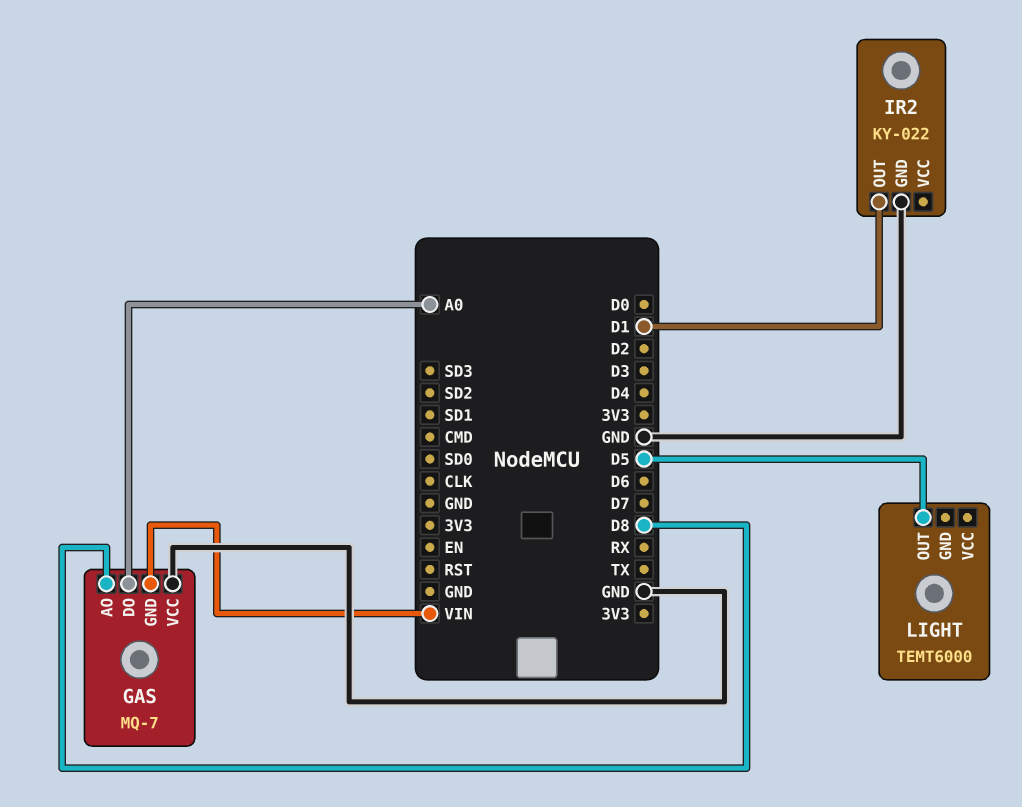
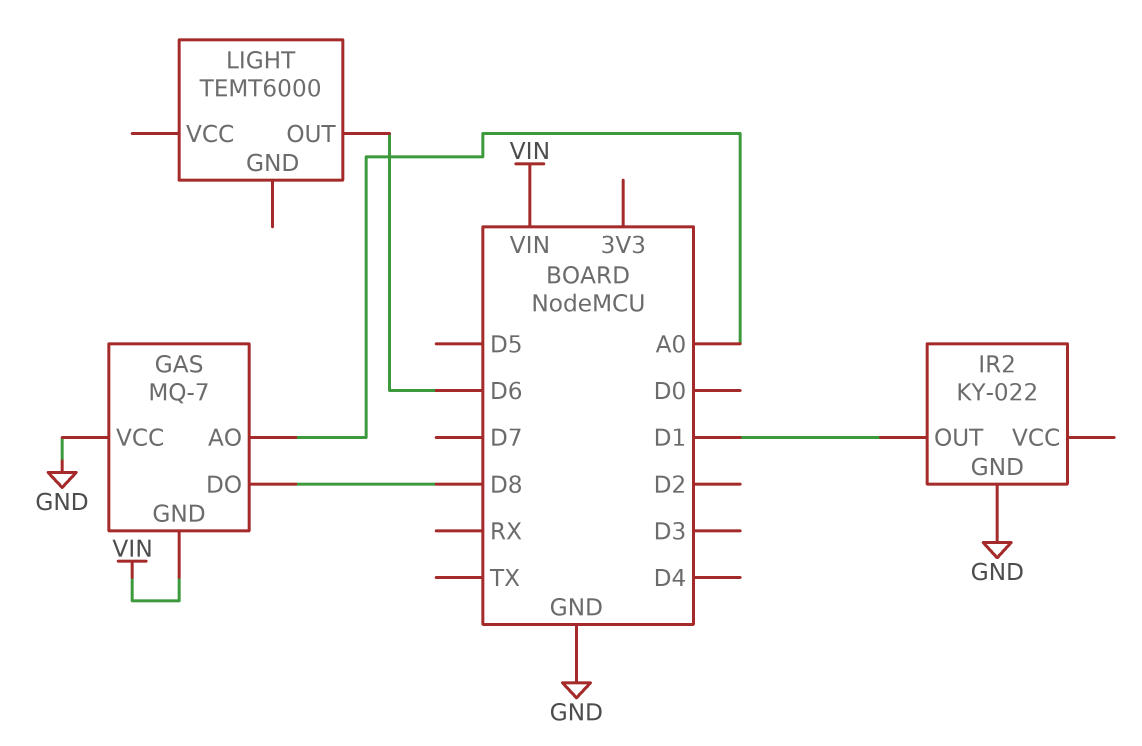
GAS pin AO: D8 -> A0
GAS pin DO: A0 -> D8
LIGHT pin OUT: D5 -> D6

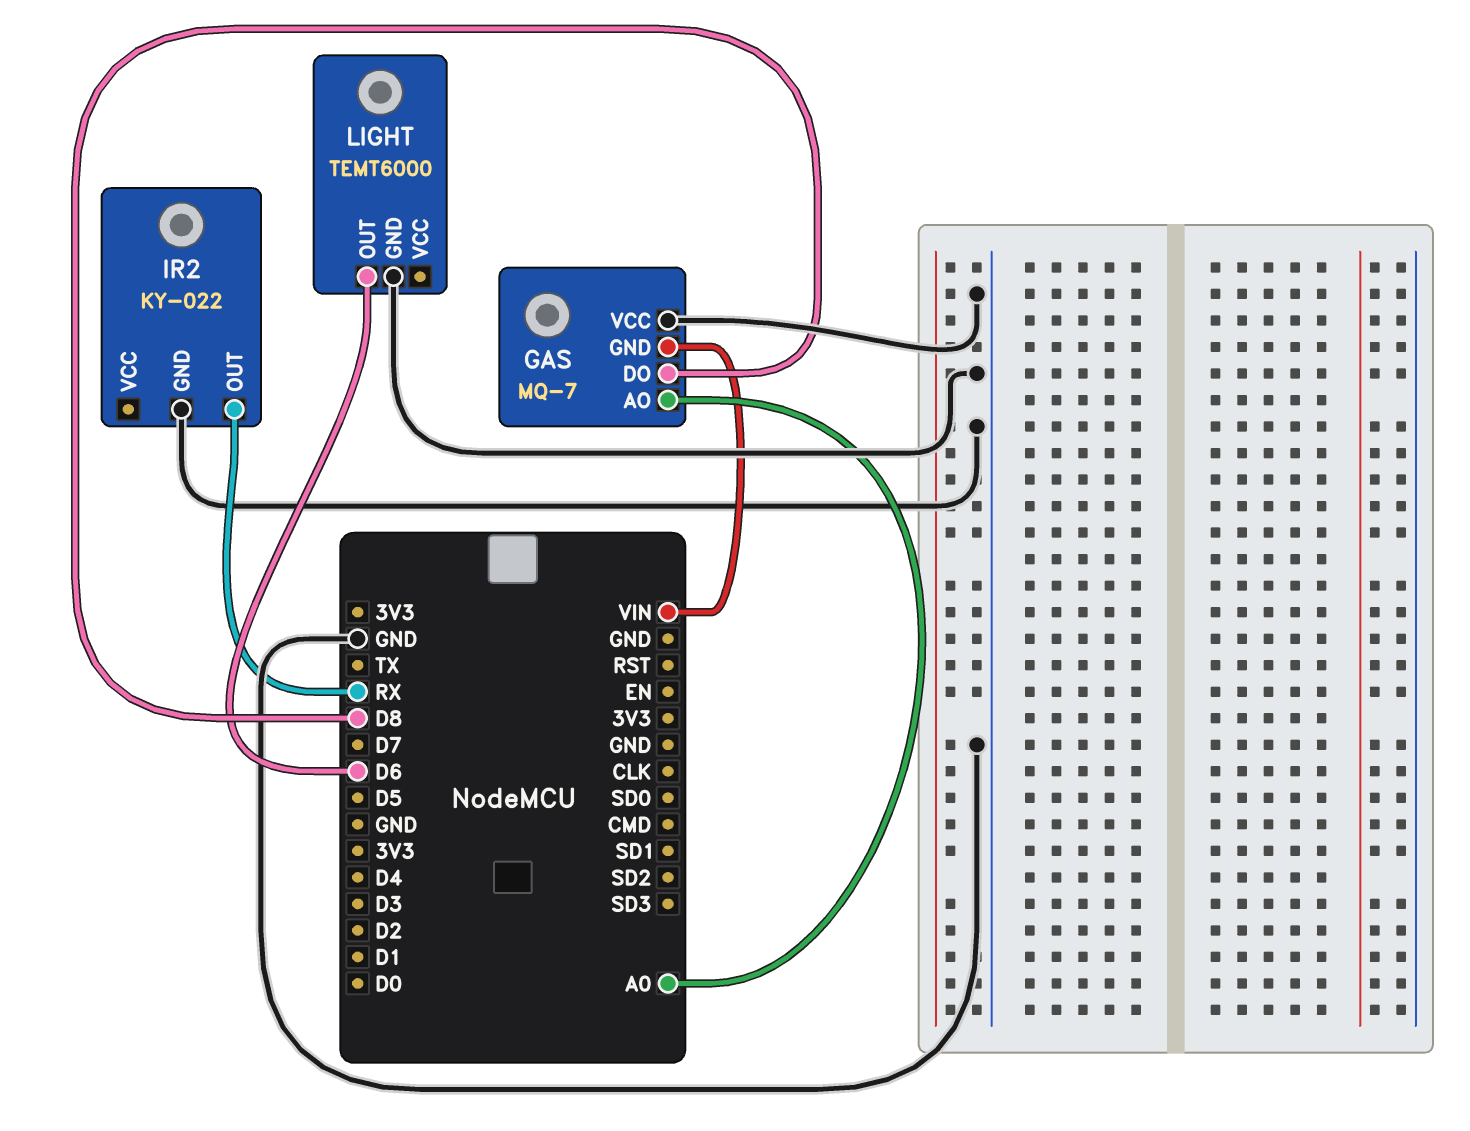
IR2 pin OUT: D1 -> RX
LIGHT pin GND: none -> GND

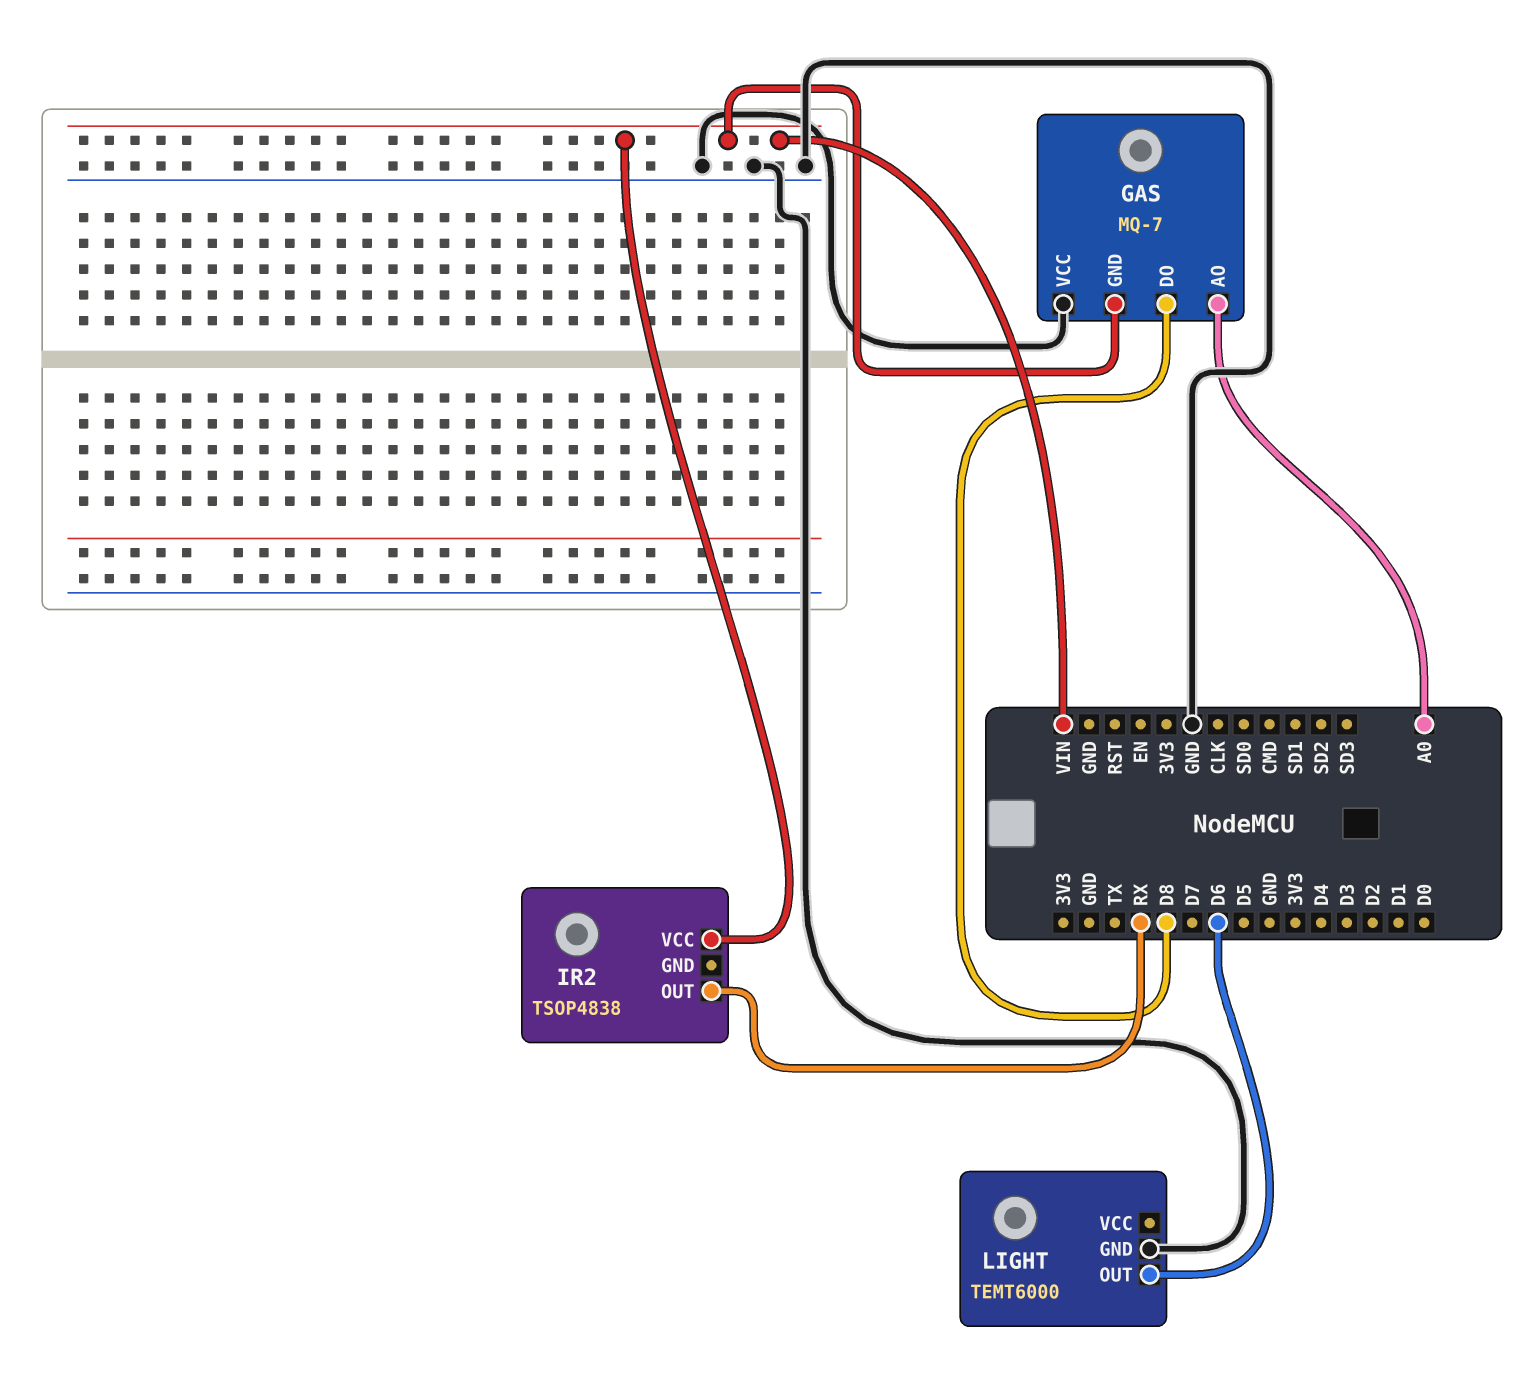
IR2: KY-022 -> TSOP4838
IR2 pin GND: GND -> none
IR2 pin VCC: none -> VIN

